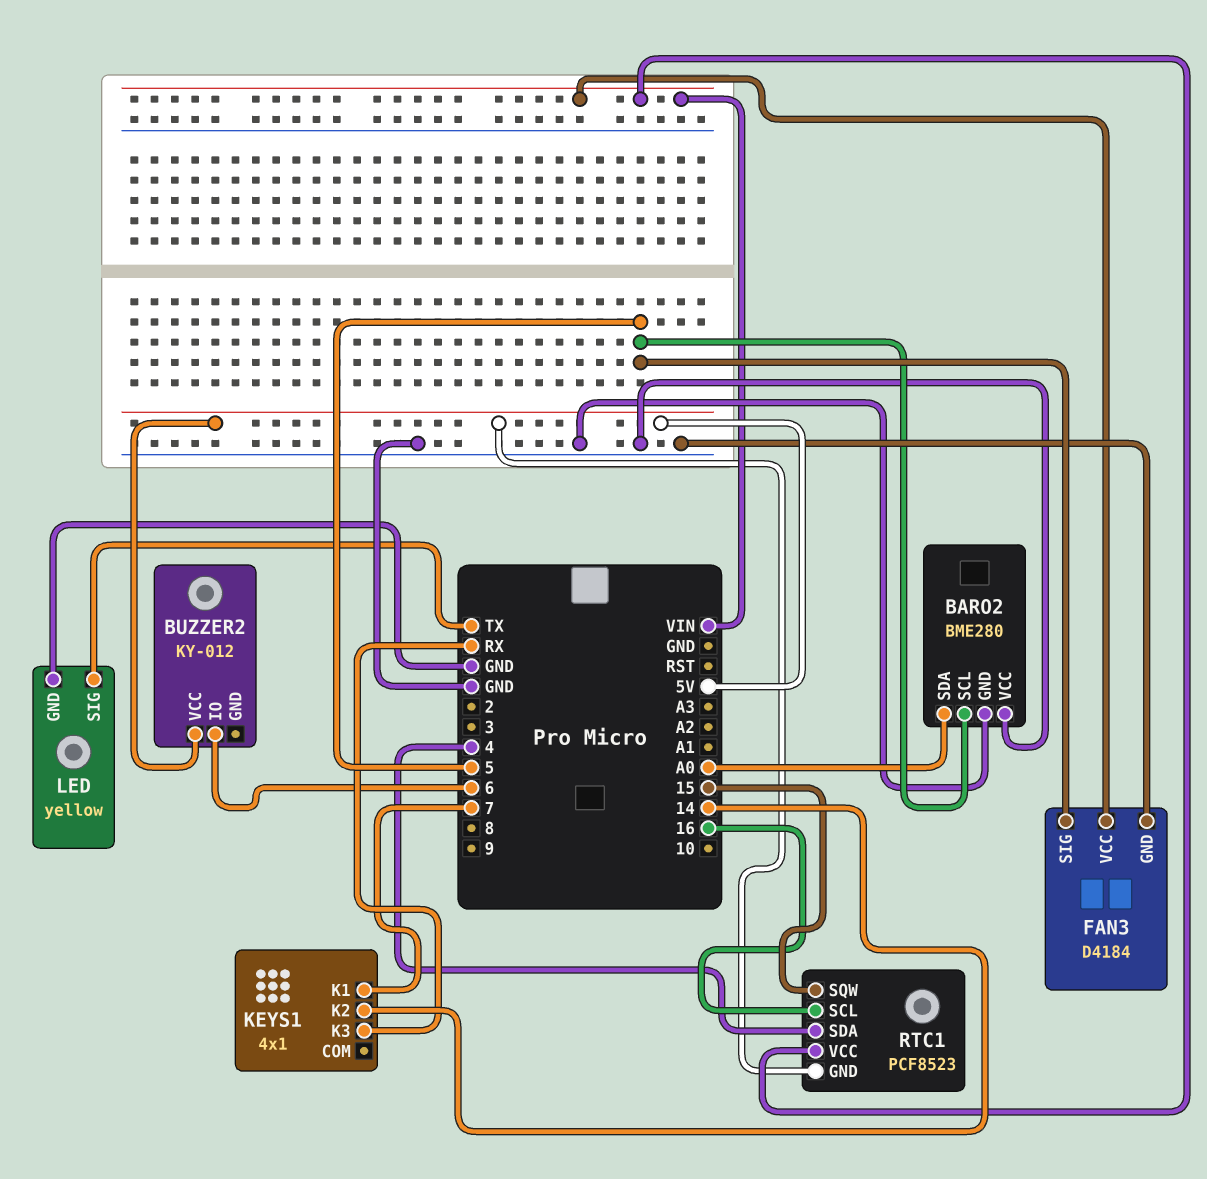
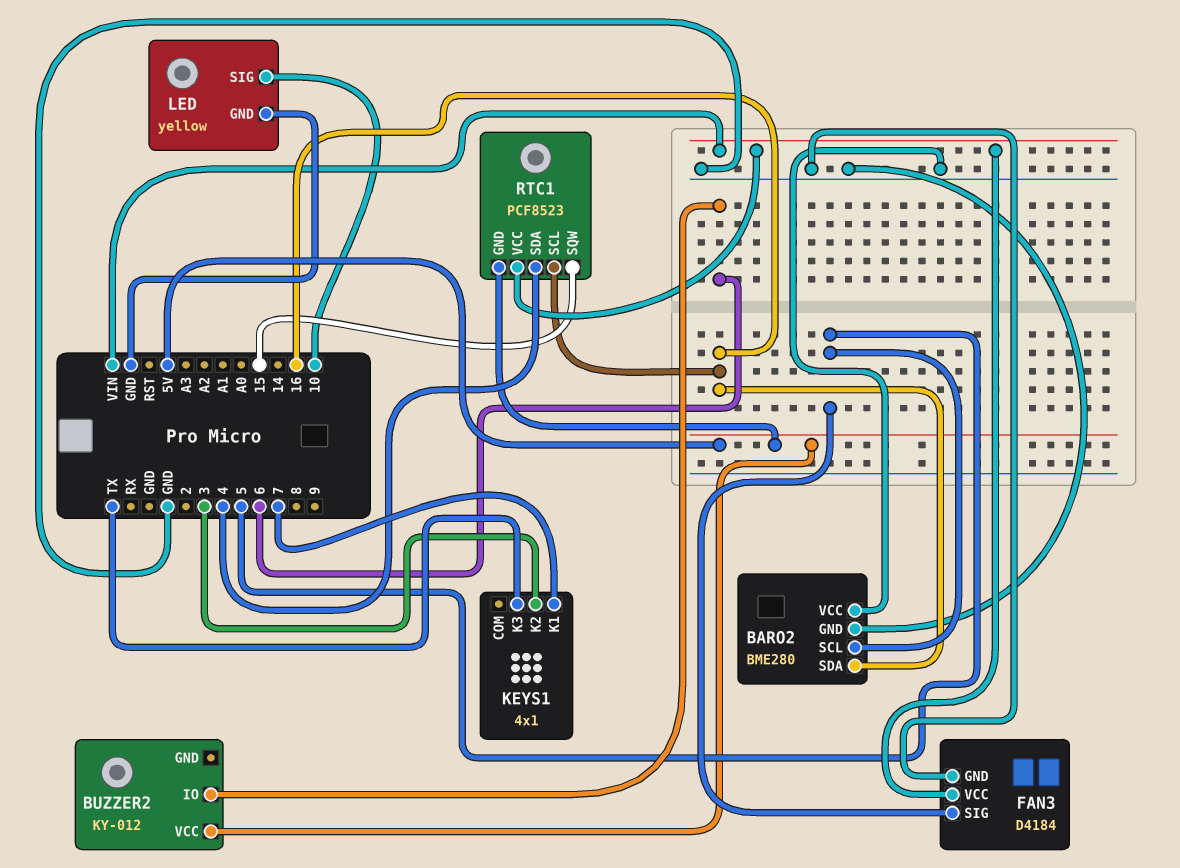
BARO2 pin SDA: A0 -> 16
KEYS1 pin K2: 14 -> 3
KEYS1 pin K3: RX -> TX
LED pin SIG: TX -> 10

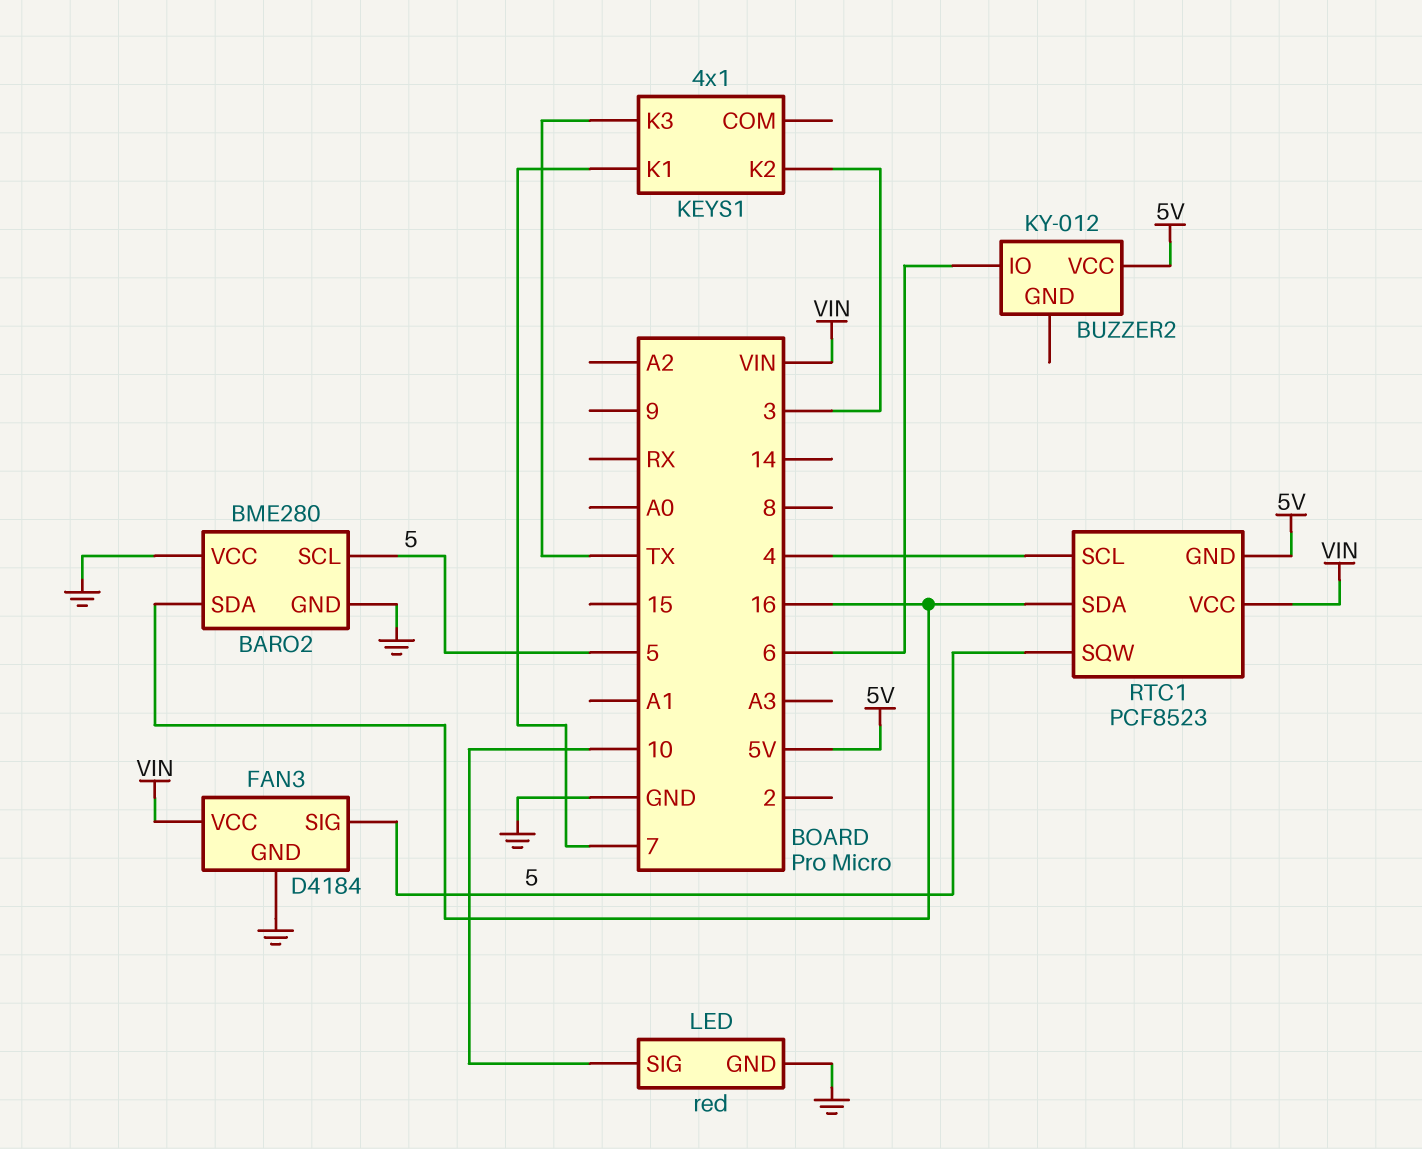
LED: yellow -> red
RTC1 pin SCL: 16 -> 4
RTC1 pin SDA: 4 -> 16
RTC1 pin SQW: 15 -> 5

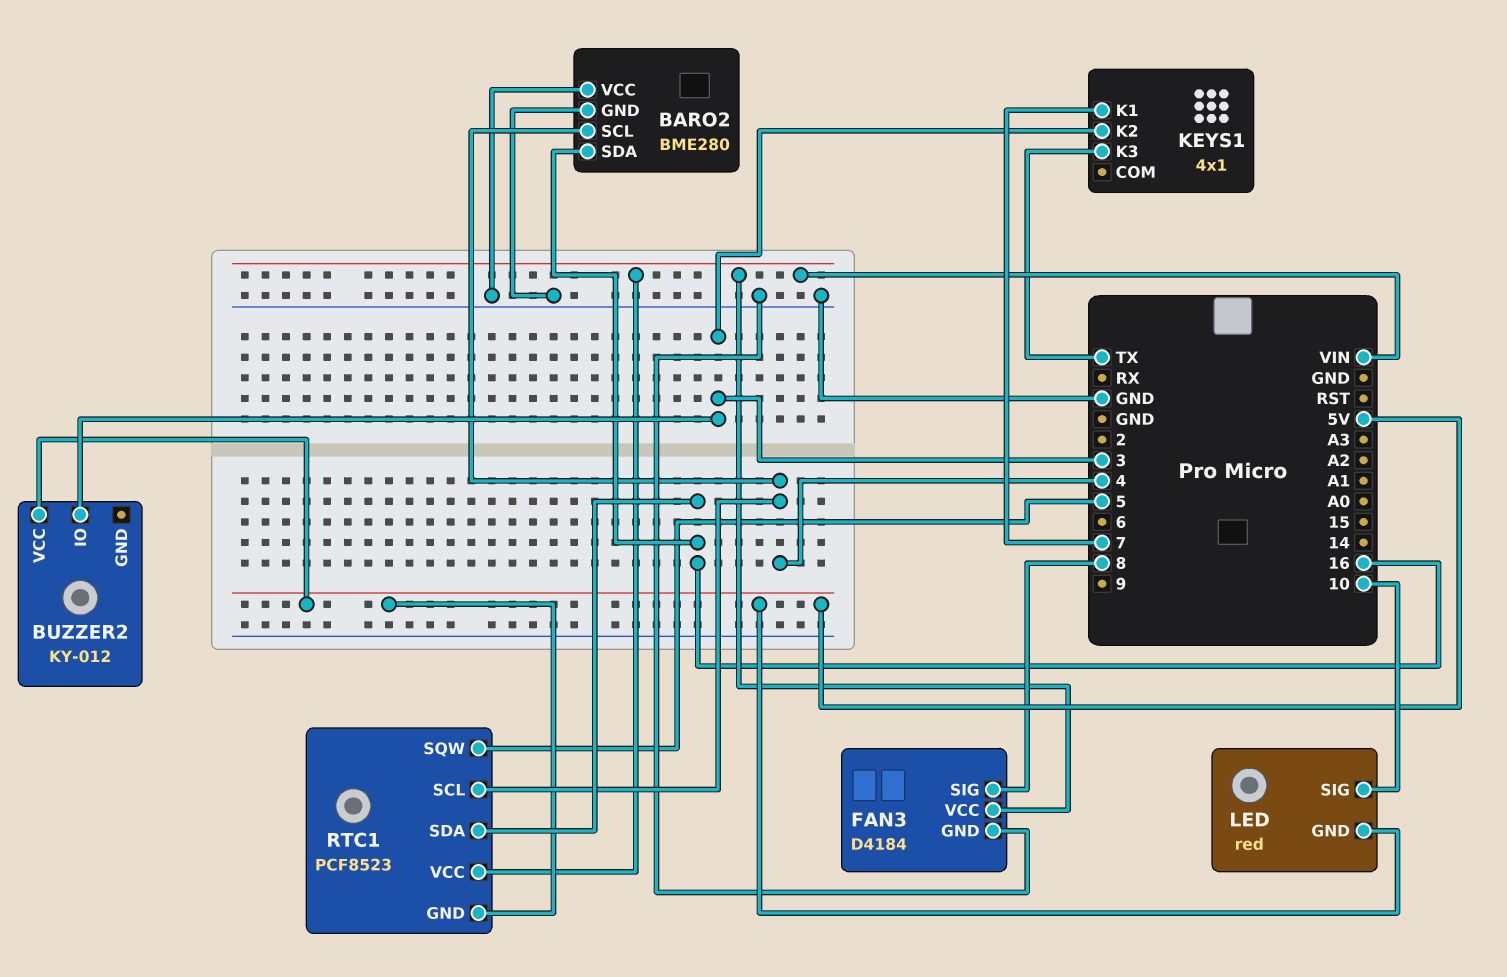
BARO2 pin SCL: 5 -> 4
BUZZER2 pin IO: 6 -> 3
FAN3 pin SIG: 5 -> 8
LED pin GND: GND -> 5V

